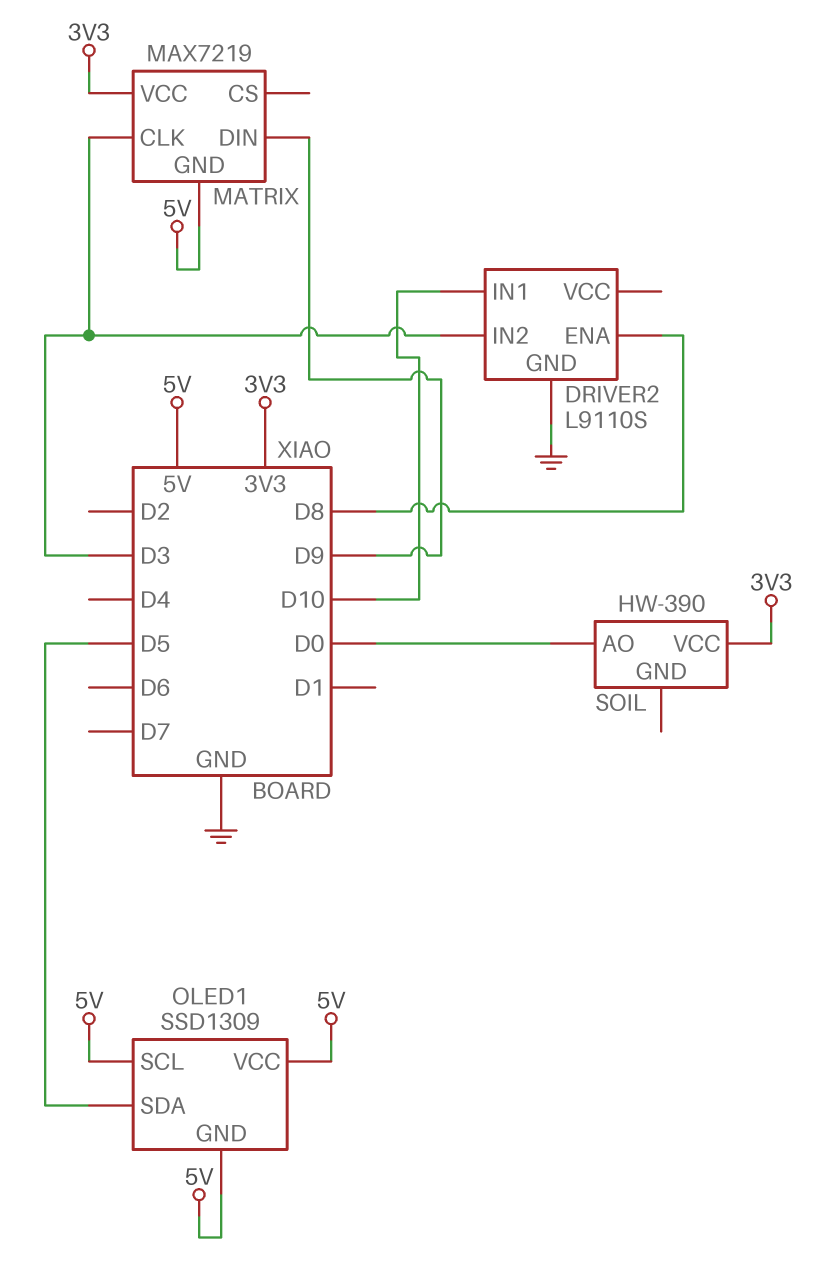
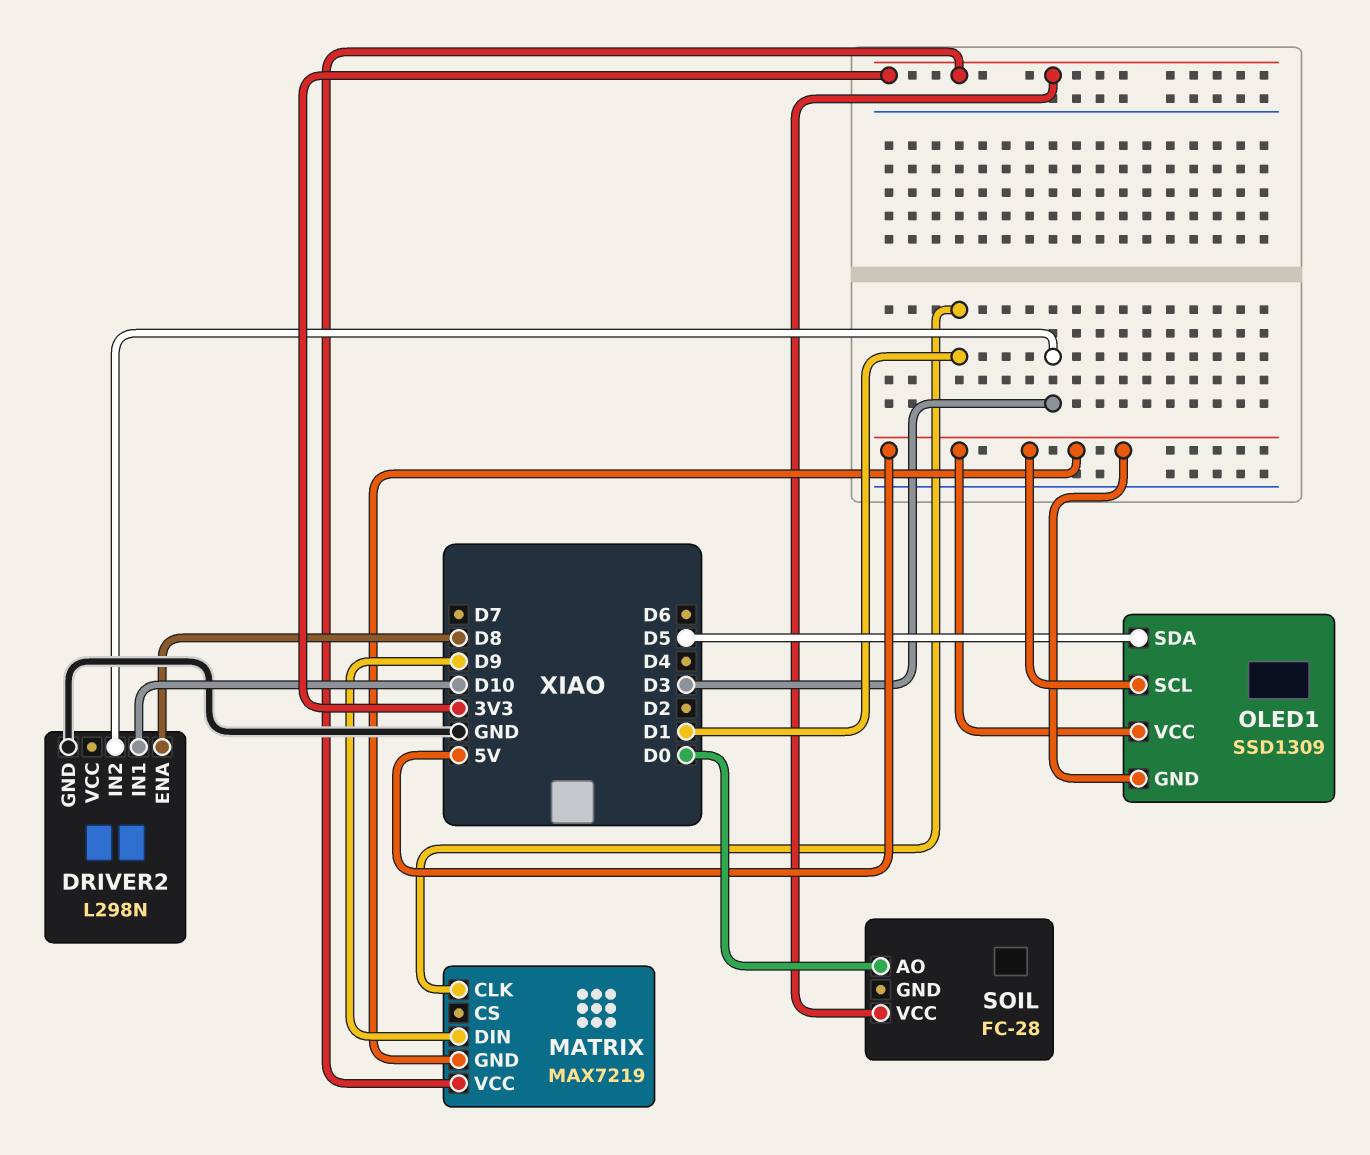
DRIVER2: L9110S -> L298N
MATRIX pin CLK: D3 -> D1
SOIL: HW-390 -> FC-28

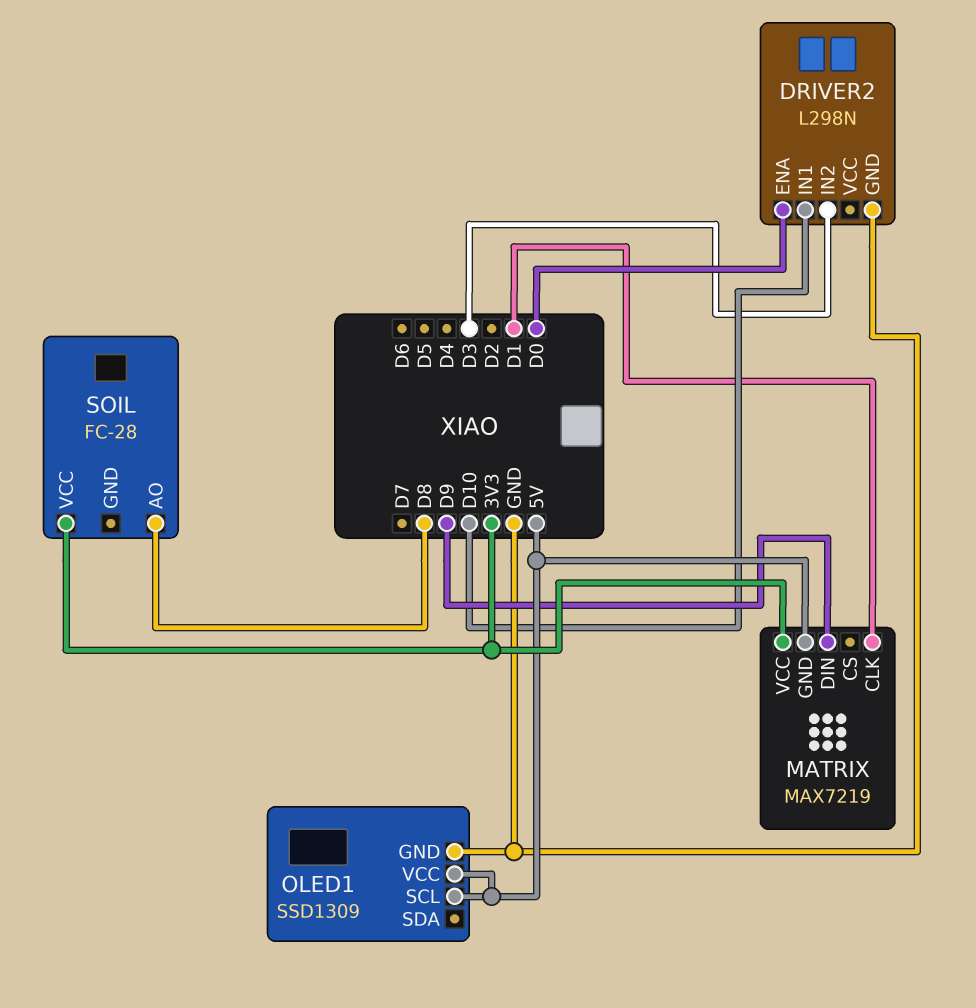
DRIVER2 pin ENA: D8 -> D0
OLED1 pin GND: 5V -> GND
OLED1 pin SDA: D5 -> none
SOIL pin AO: D0 -> D8

